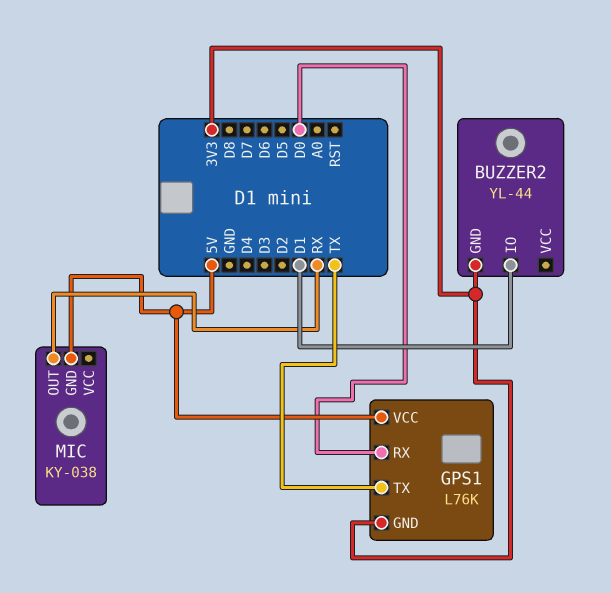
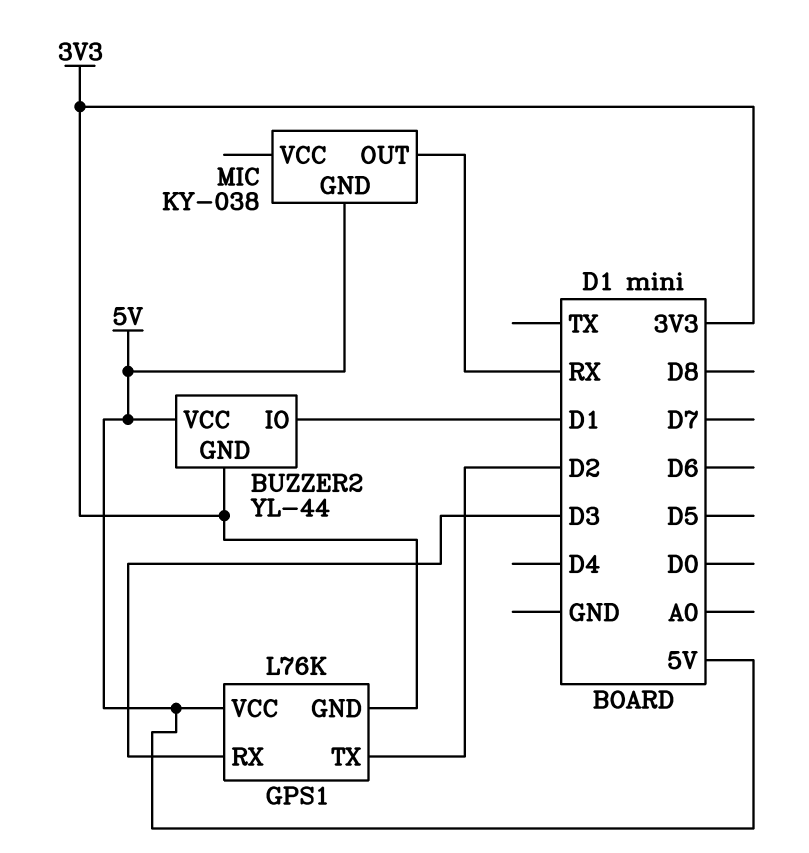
BUZZER2 pin VCC: none -> 5V
GPS1 pin RX: D0 -> D3
GPS1 pin TX: TX -> D2

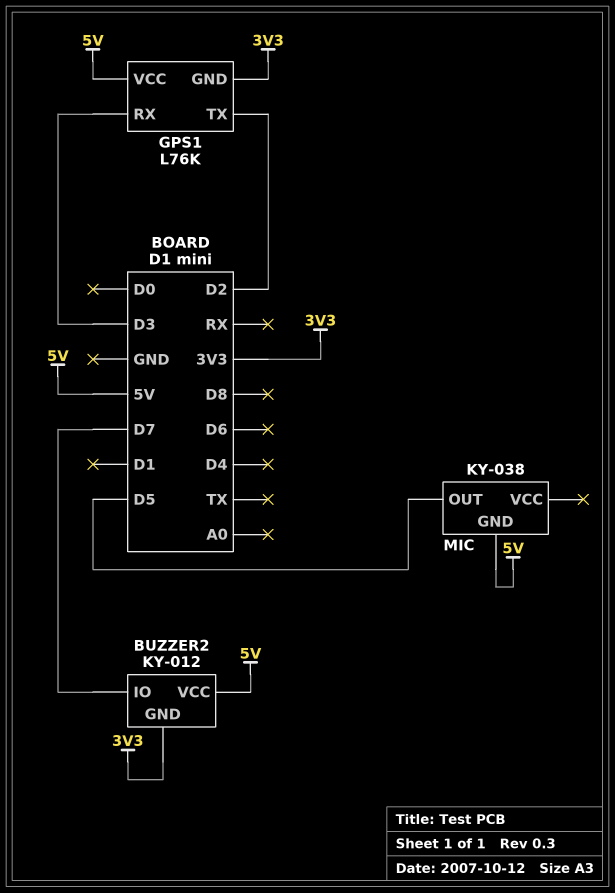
BUZZER2: YL-44 -> KY-012
BUZZER2 pin IO: D1 -> D7
MIC pin OUT: RX -> D5

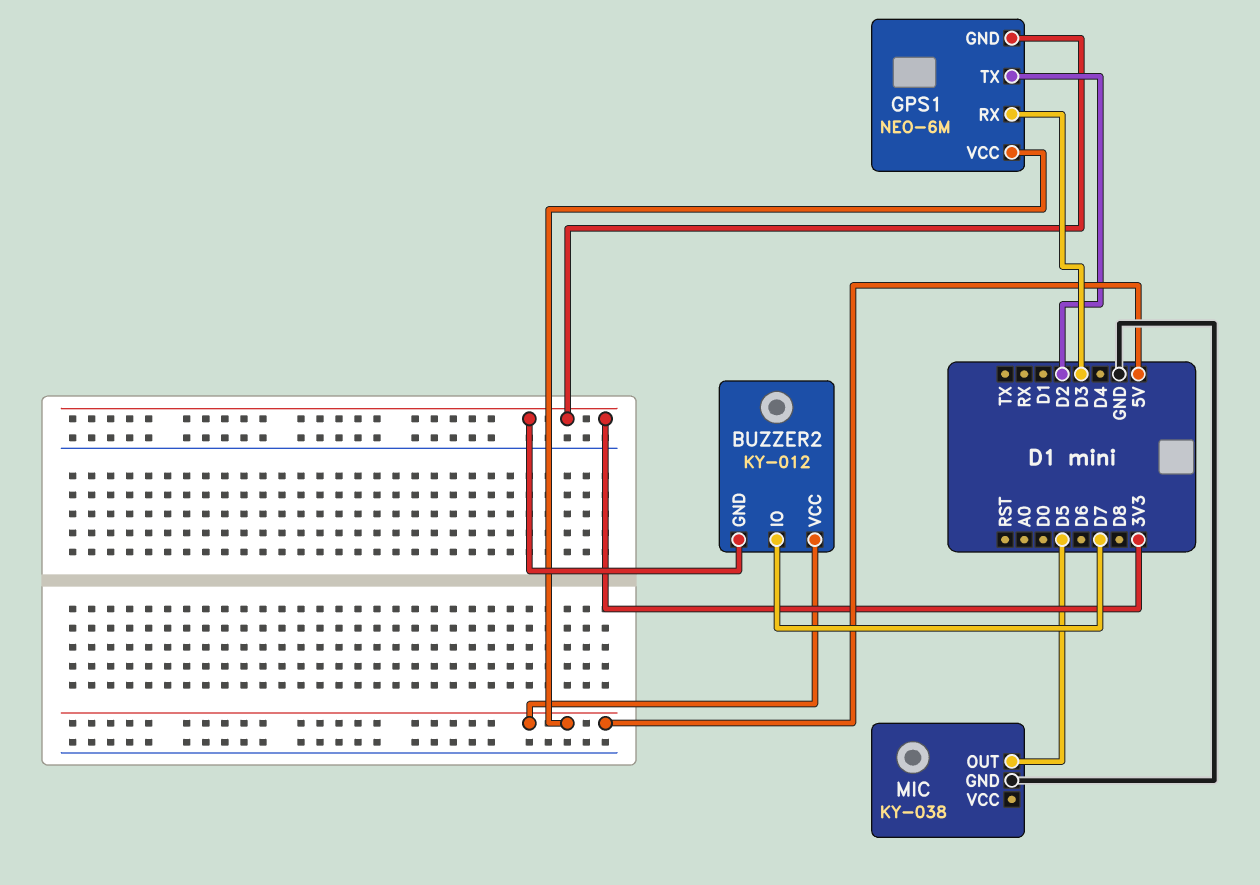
GPS1: L76K -> NEO-6M
MIC pin GND: 5V -> GND

